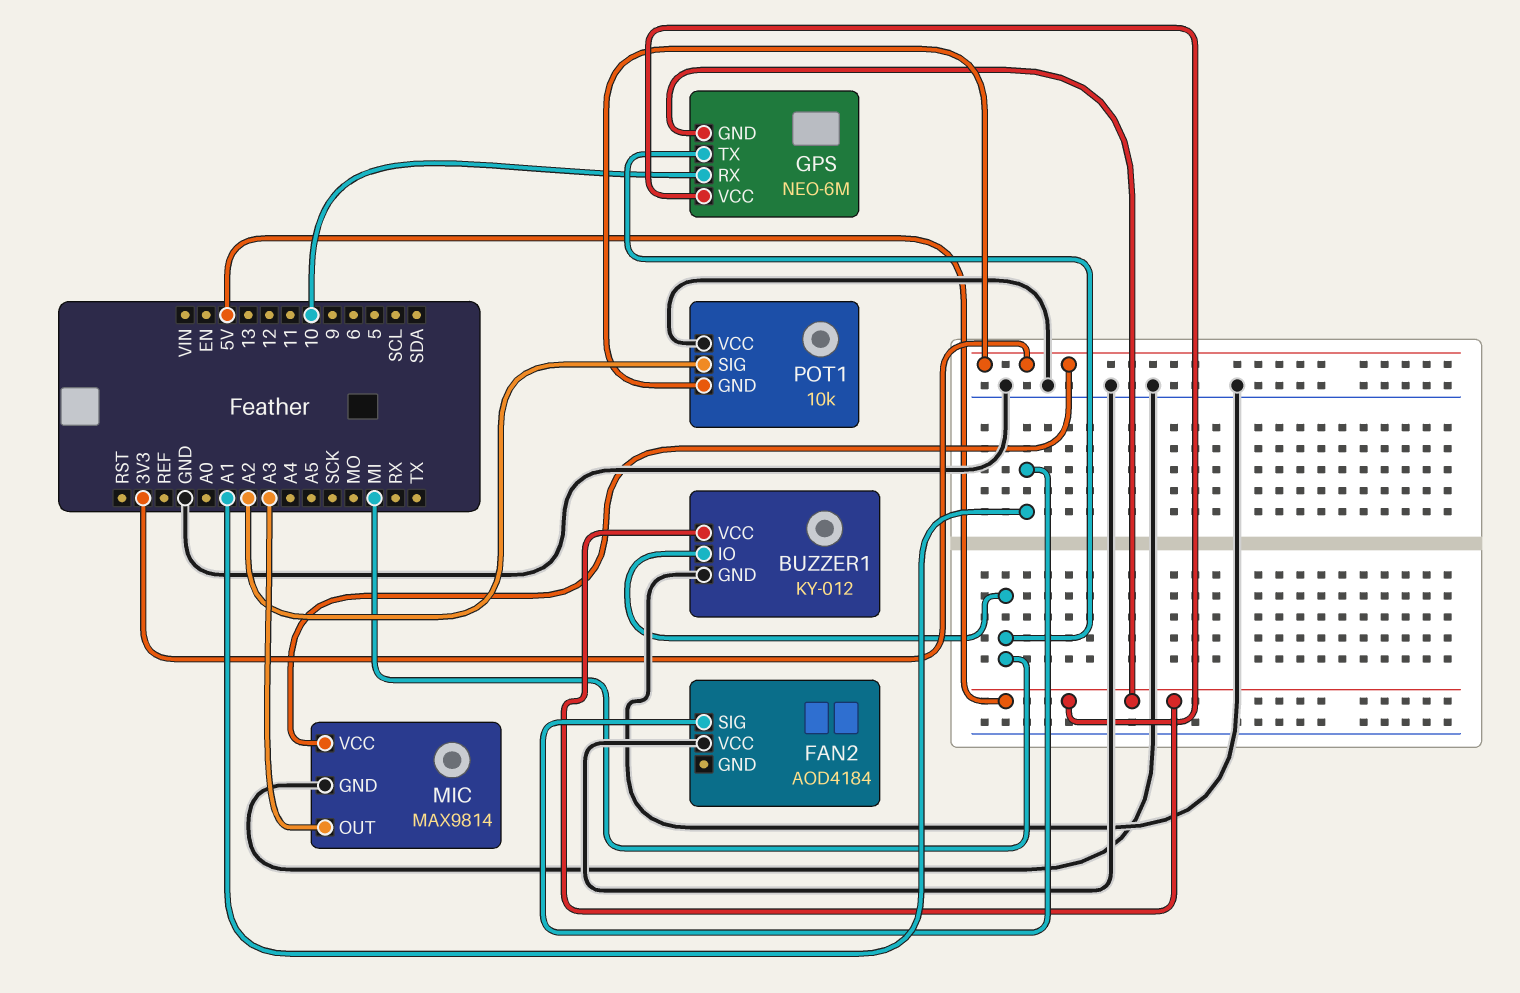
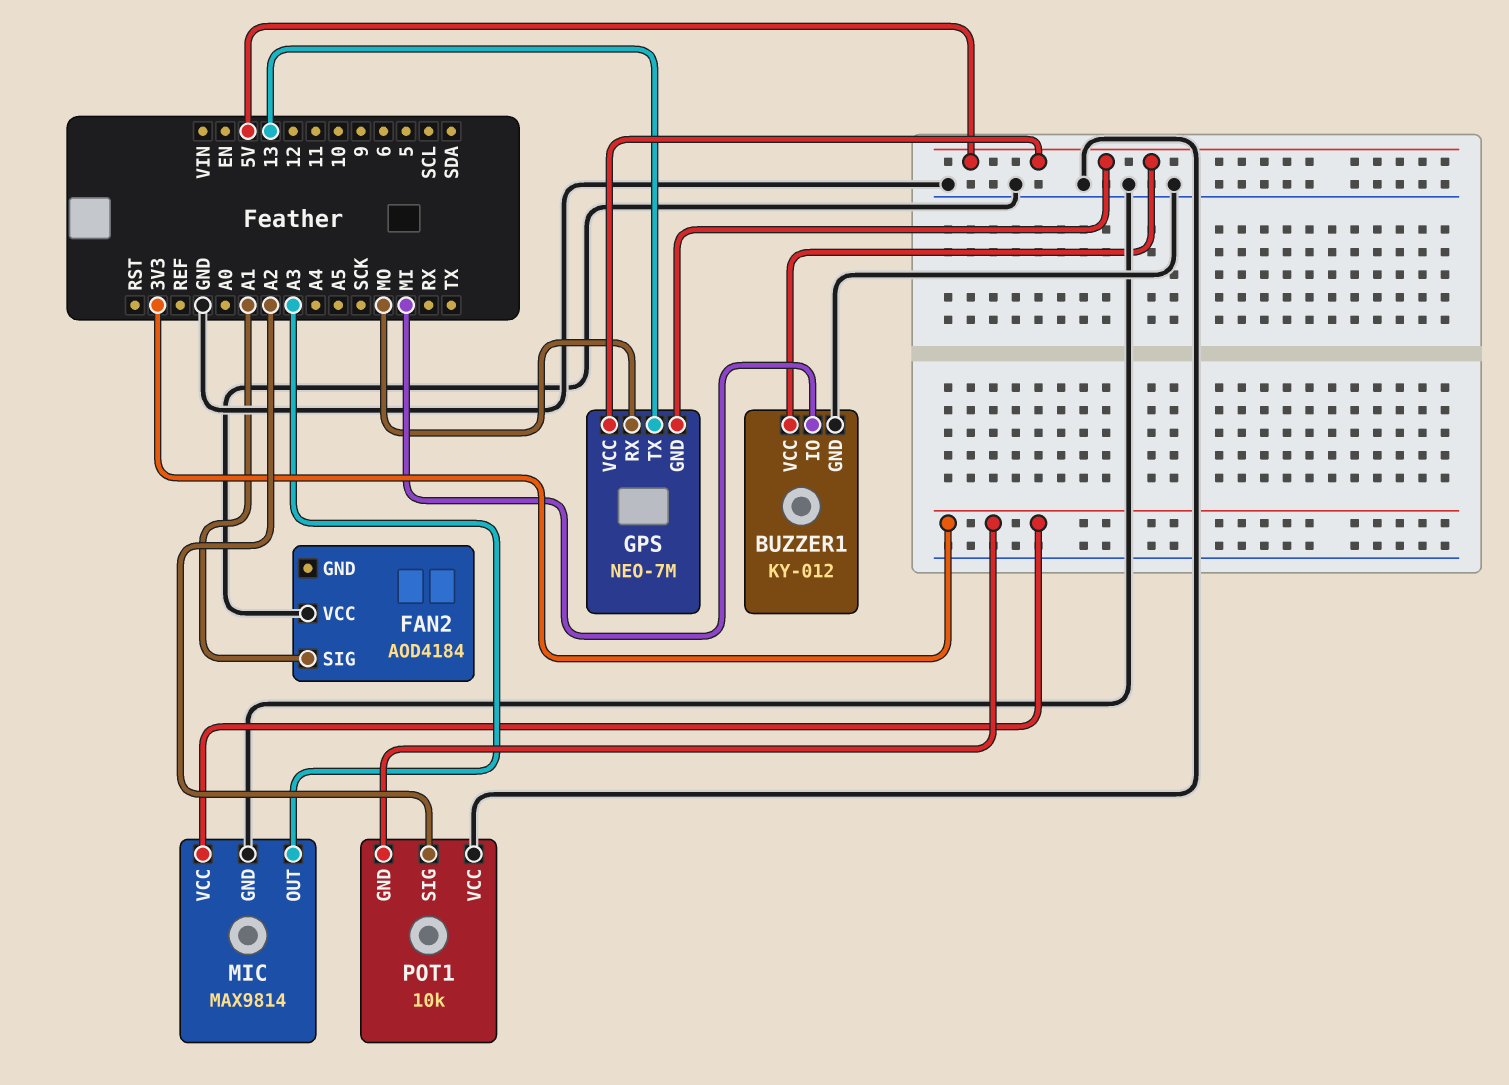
GPS: NEO-6M -> NEO-7M
GPS pin RX: 10 -> MO
GPS pin TX: MI -> 13

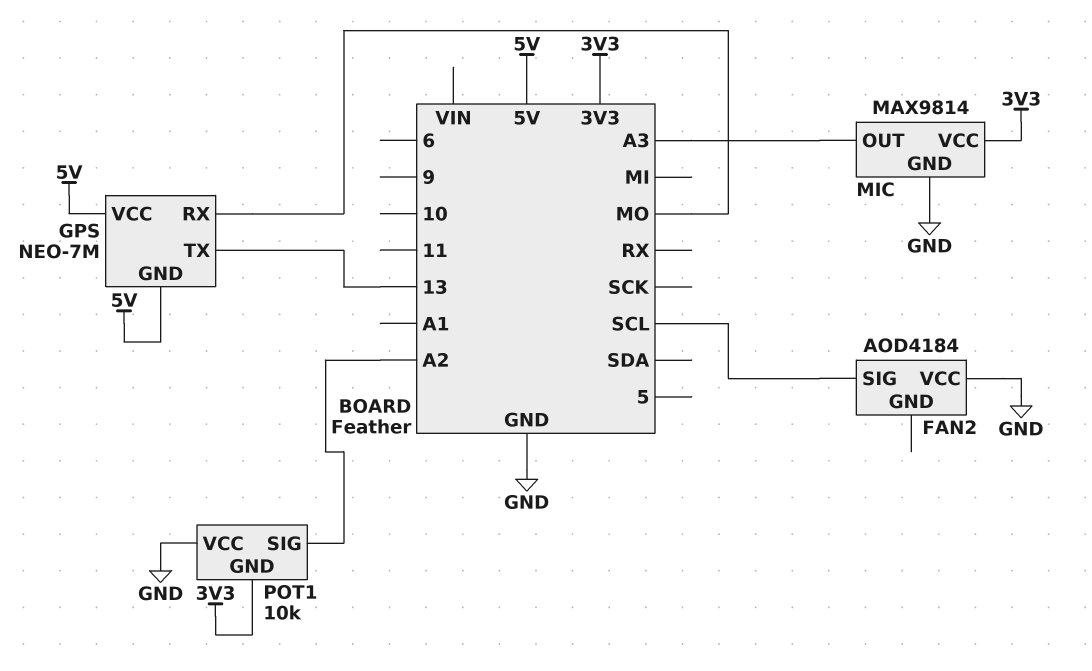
BUZZER1: KY-012 -> none
BUZZER1 pin GND: GND -> none
BUZZER1 pin IO: MI -> none
BUZZER1 pin VCC: 5V -> none
FAN2 pin SIG: A1 -> SCL

